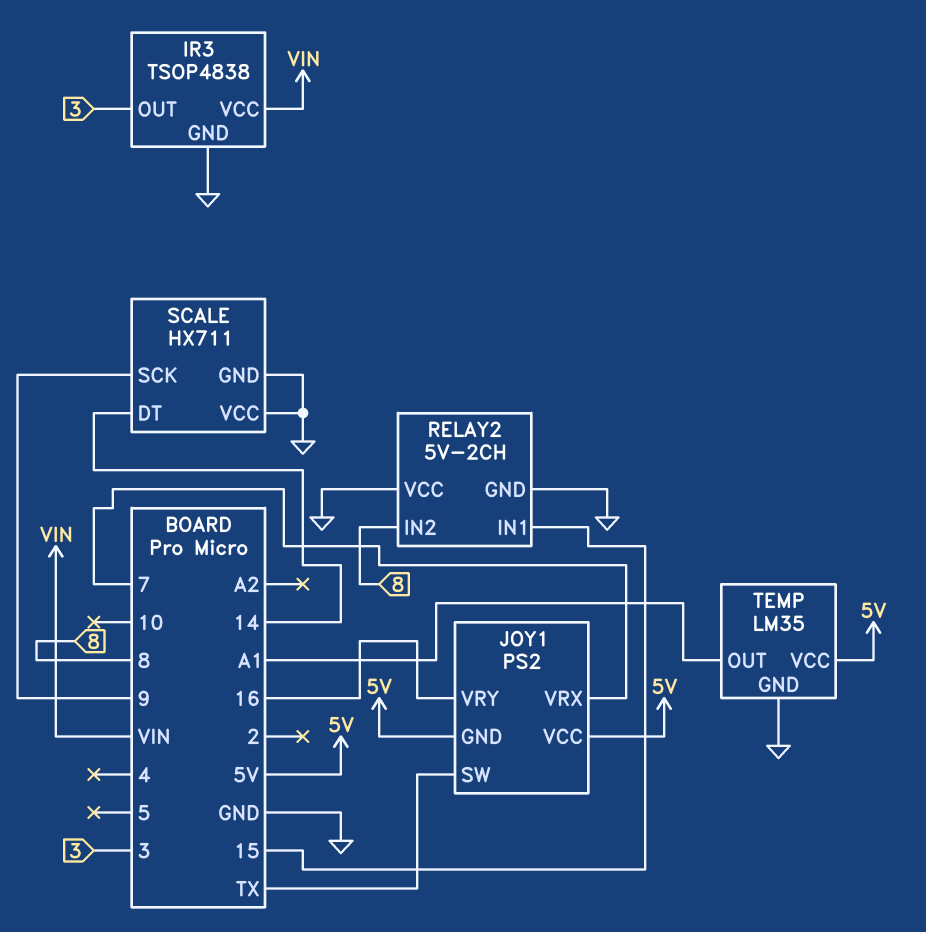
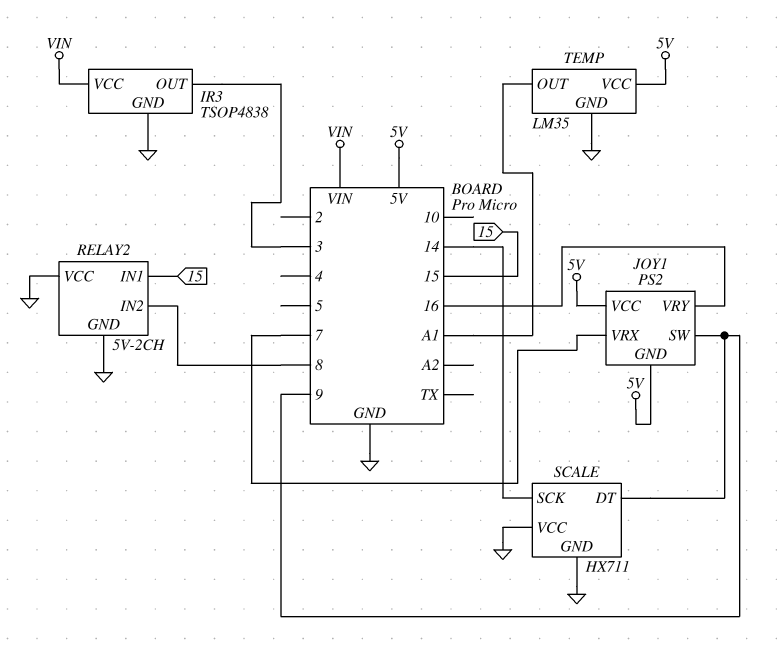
JOY1 pin SW: TX -> 9
SCALE pin DT: 14 -> 9
SCALE pin SCK: 9 -> 14

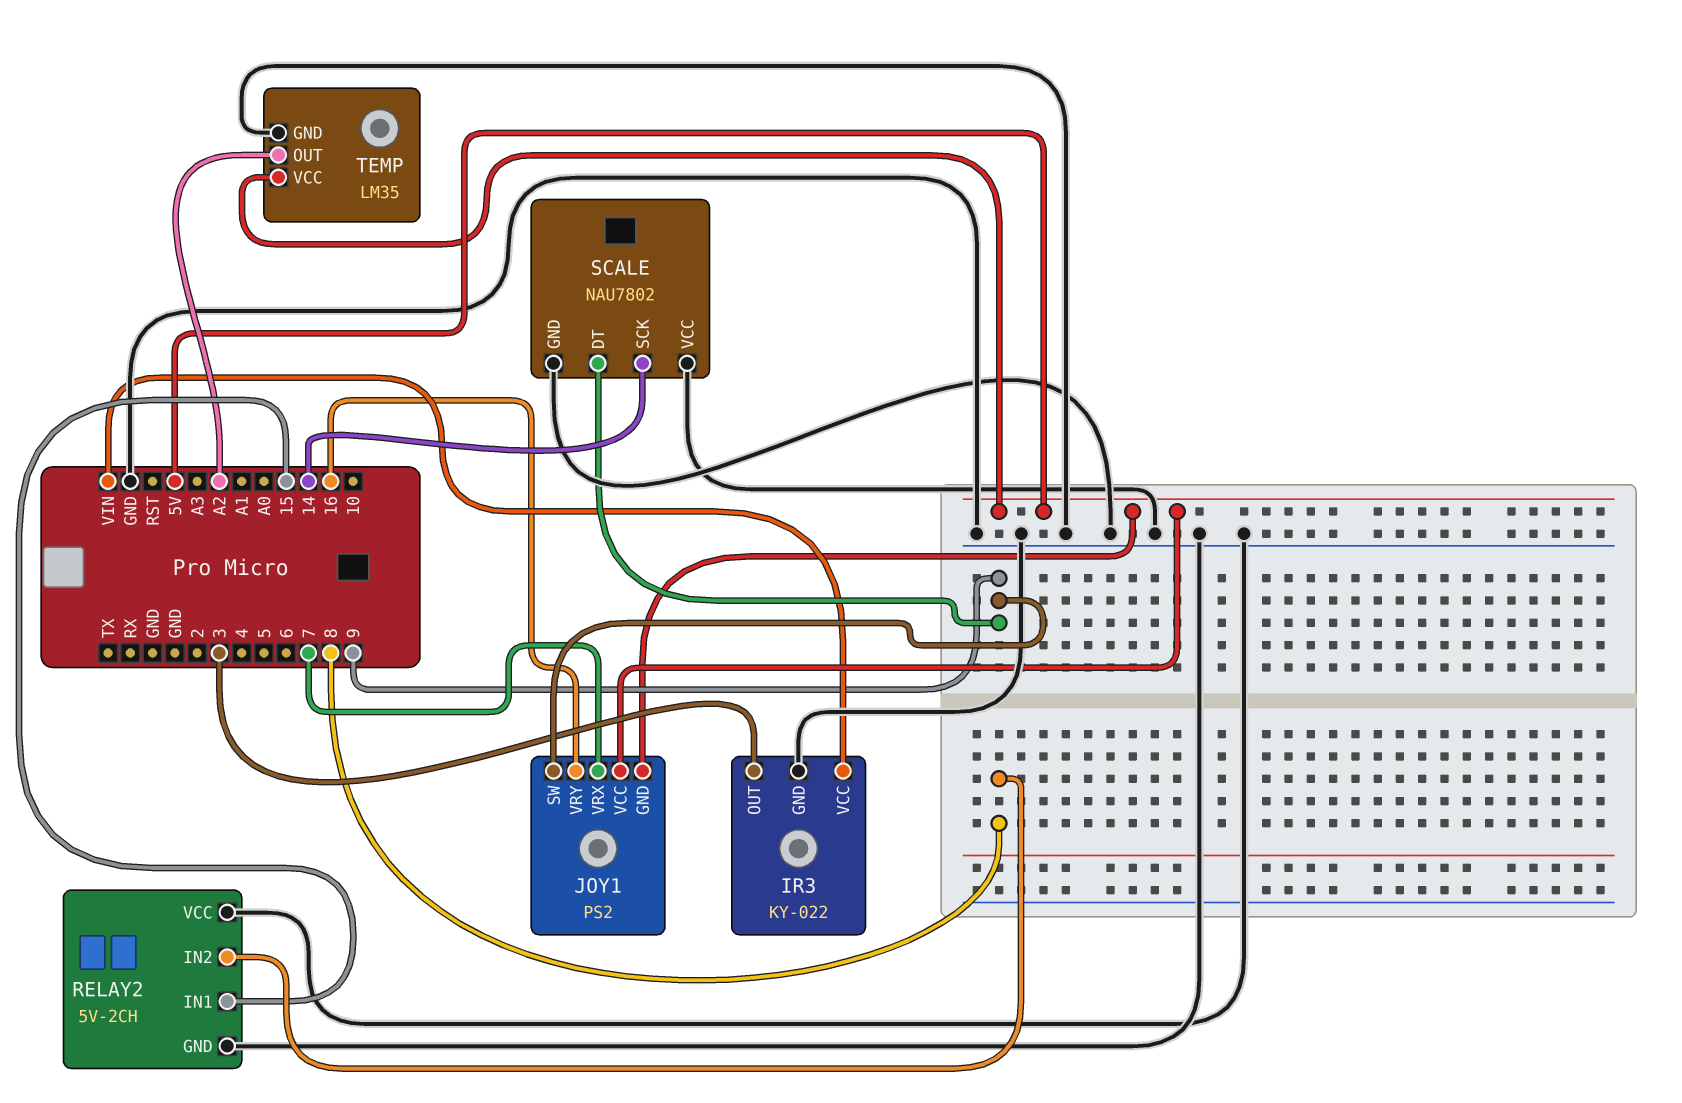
IR3: TSOP4838 -> KY-022
SCALE: HX711 -> NAU7802
TEMP pin OUT: A1 -> A2

